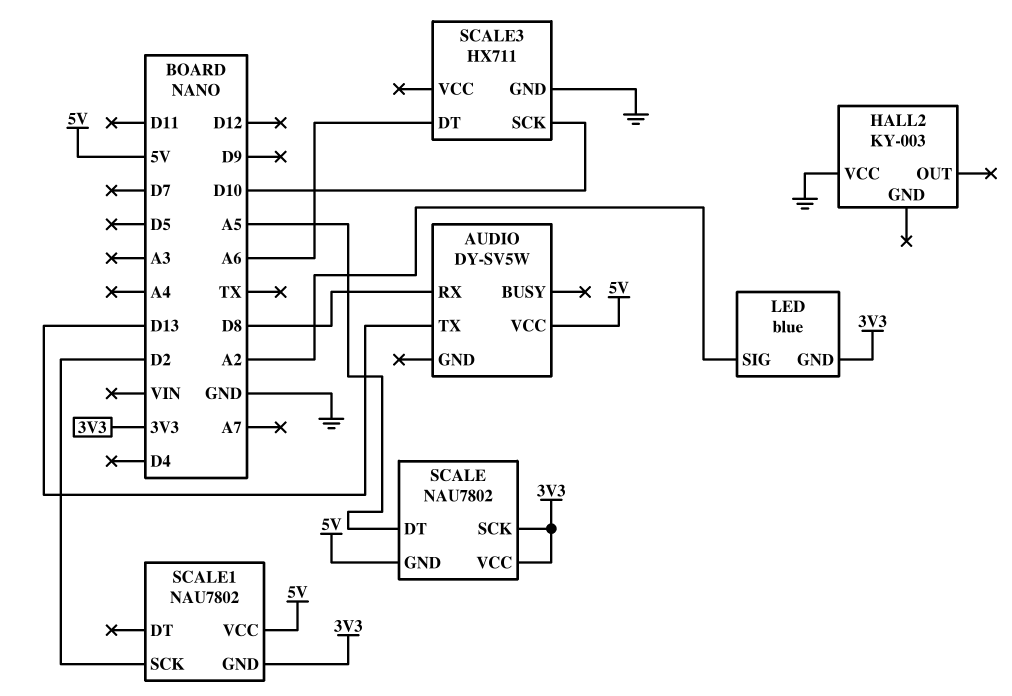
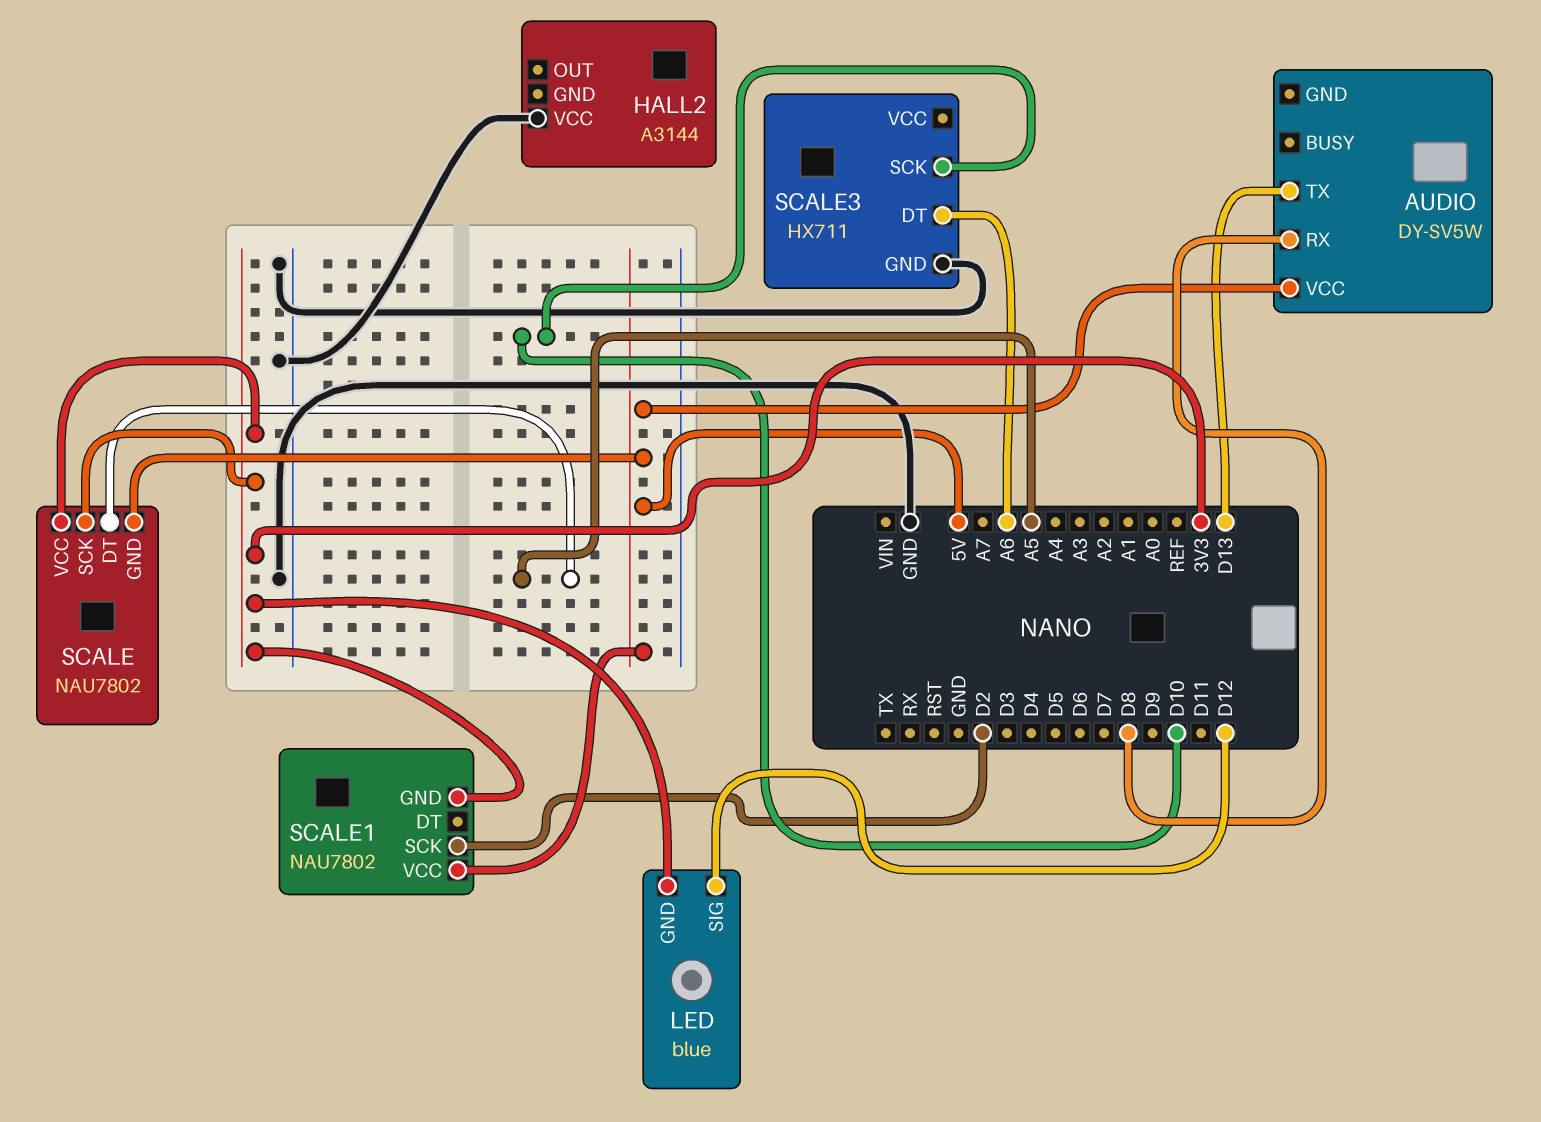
HALL2: KY-003 -> A3144
LED pin SIG: A2 -> D12

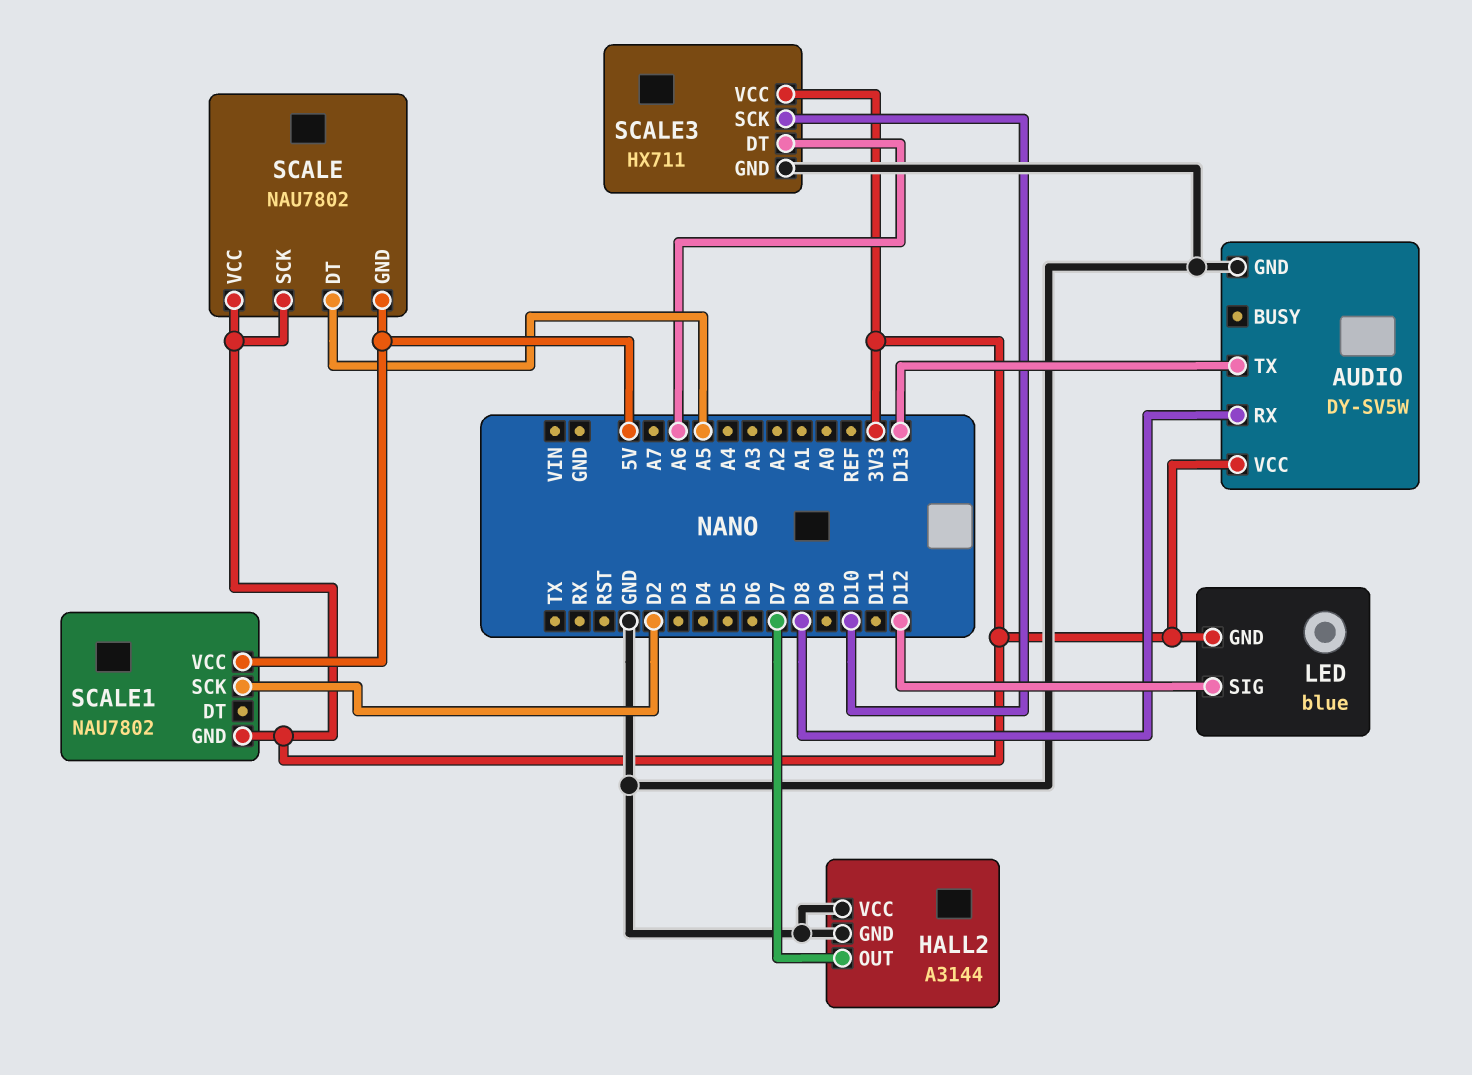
AUDIO pin GND: none -> GND
AUDIO pin VCC: 5V -> 3V3
HALL2 pin GND: none -> GND
HALL2 pin OUT: none -> D7
SCALE3 pin VCC: none -> 3V3

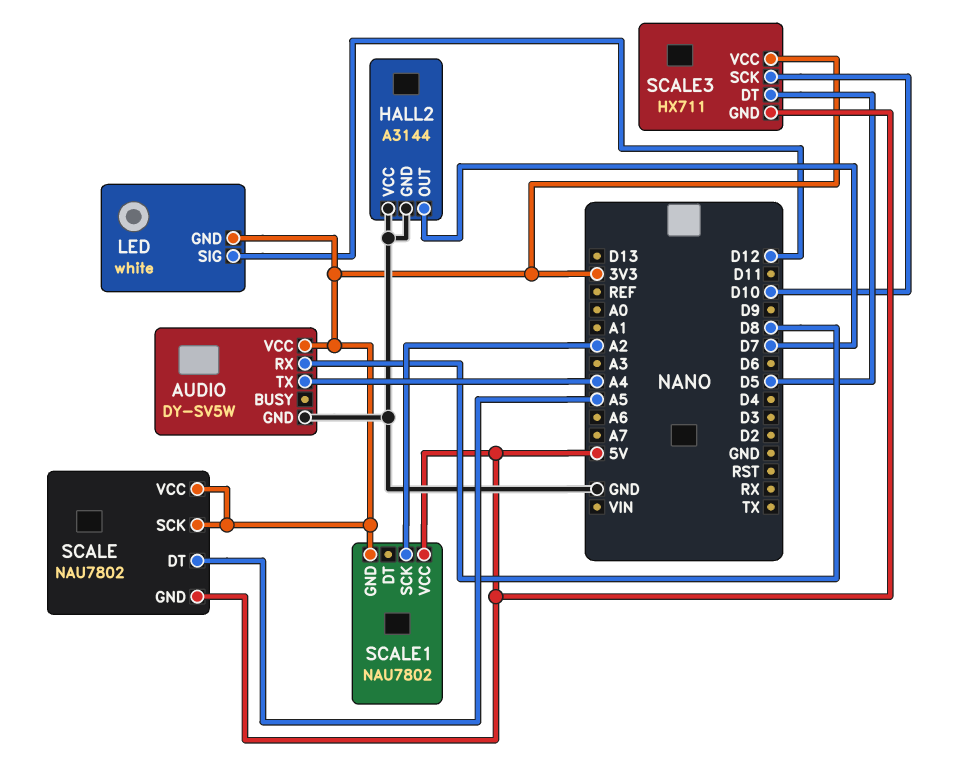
AUDIO pin TX: D13 -> A4
LED: blue -> white
SCALE1 pin SCK: D2 -> A2
SCALE3 pin DT: A6 -> D5
SCALE3 pin GND: GND -> 5V

